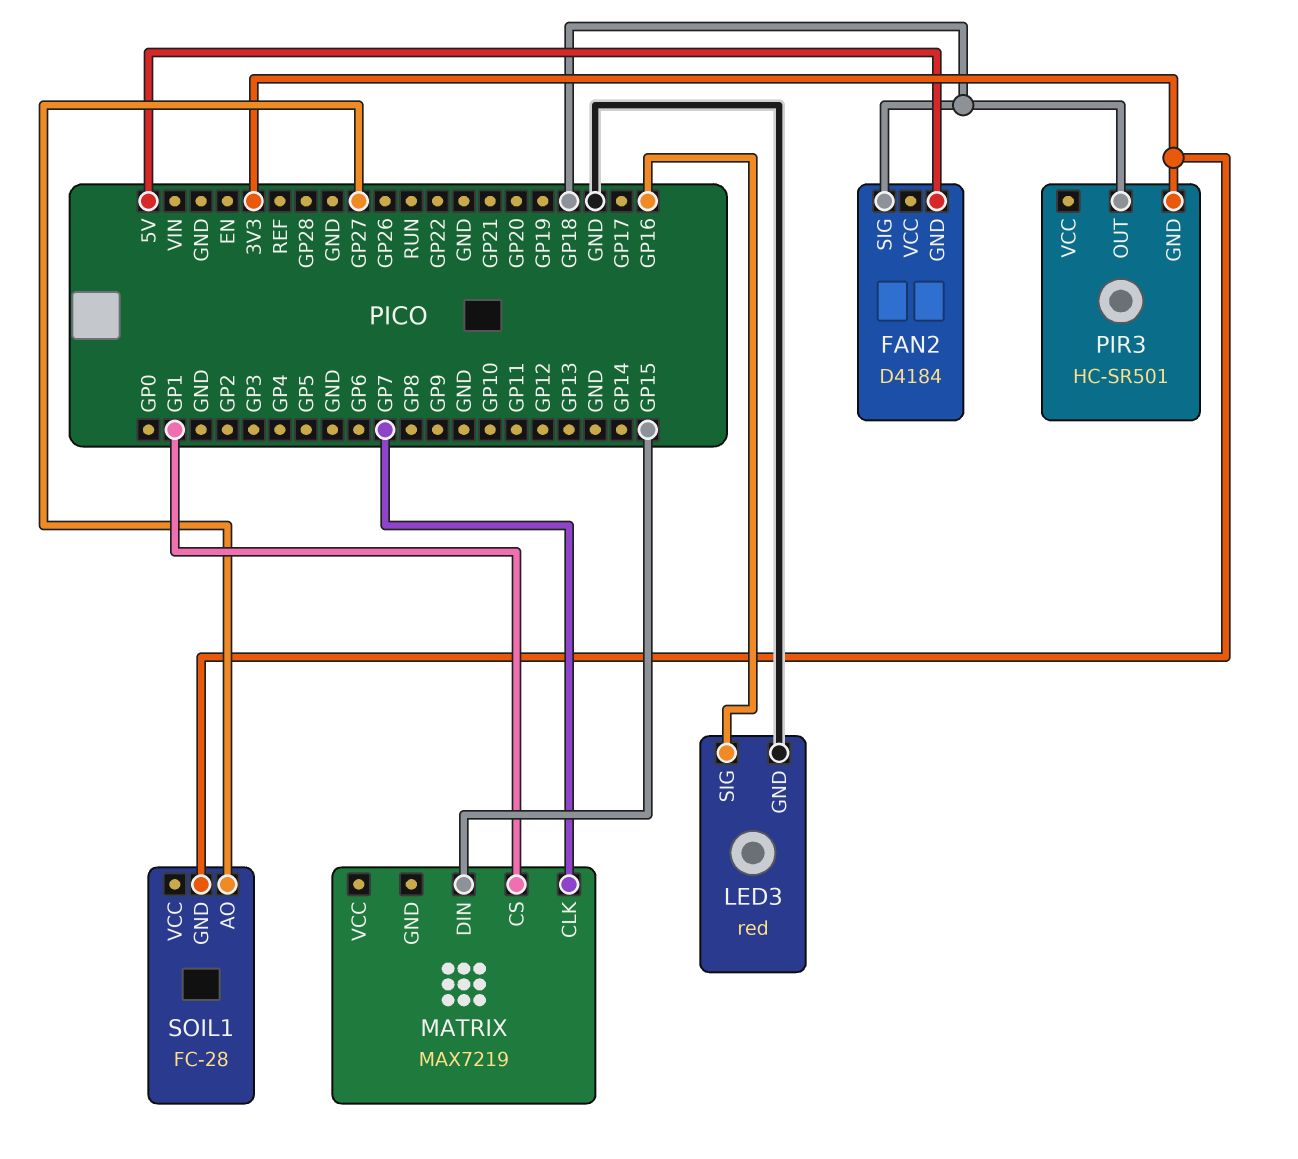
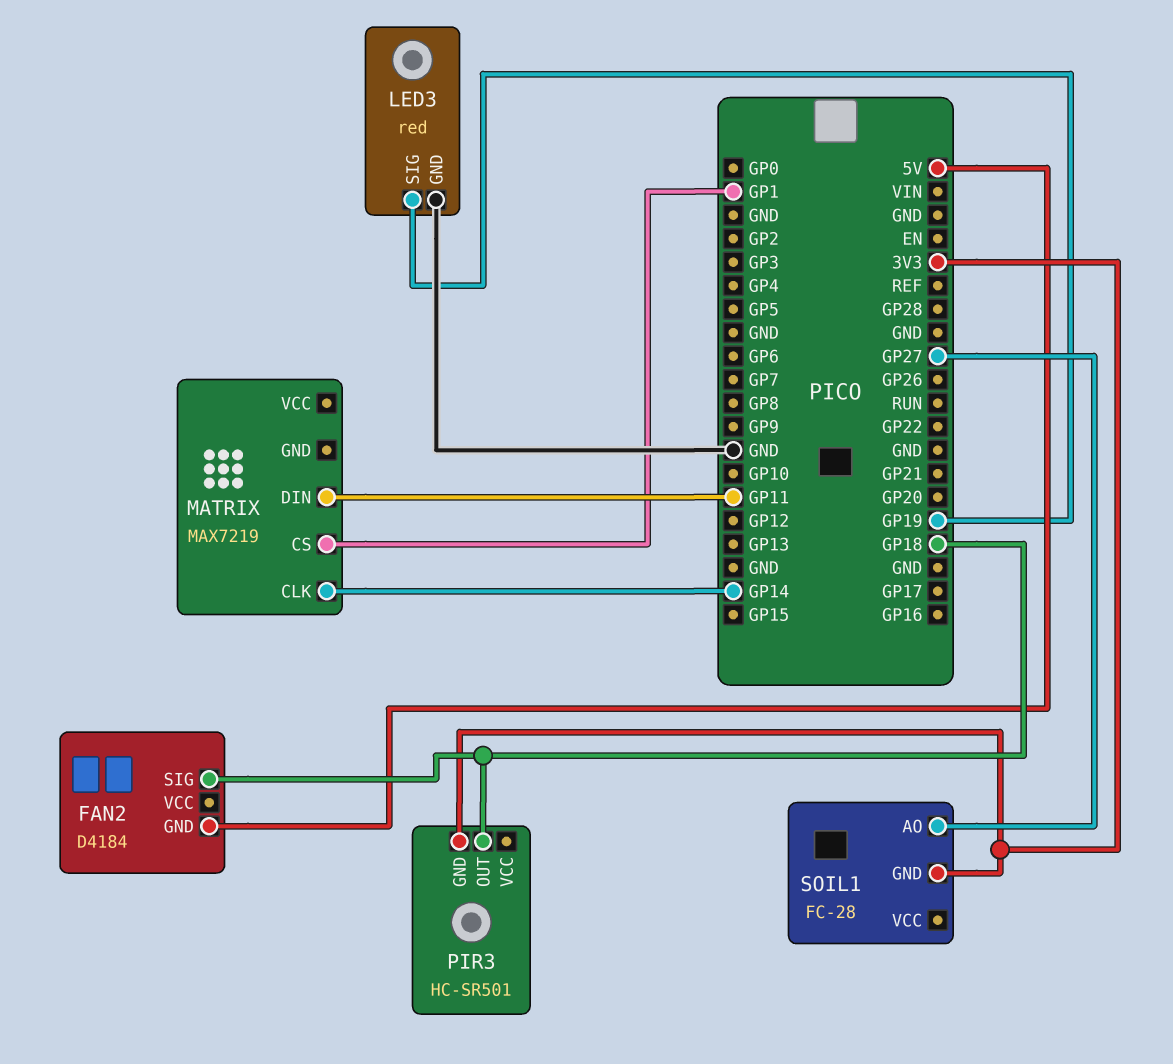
LED3 pin SIG: GP16 -> GP19
MATRIX pin CLK: GP7 -> GP14
MATRIX pin DIN: GP15 -> GP11

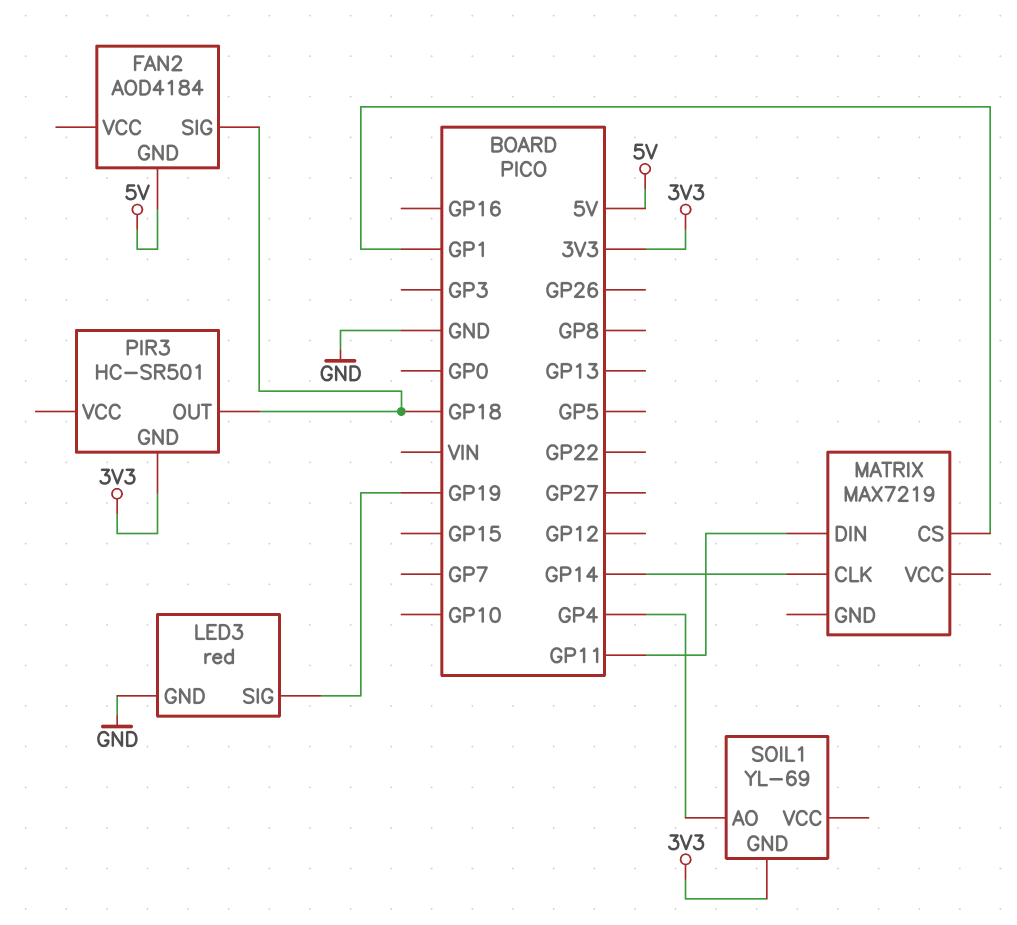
FAN2: D4184 -> AOD4184
SOIL1: FC-28 -> YL-69
SOIL1 pin AO: GP27 -> GP4

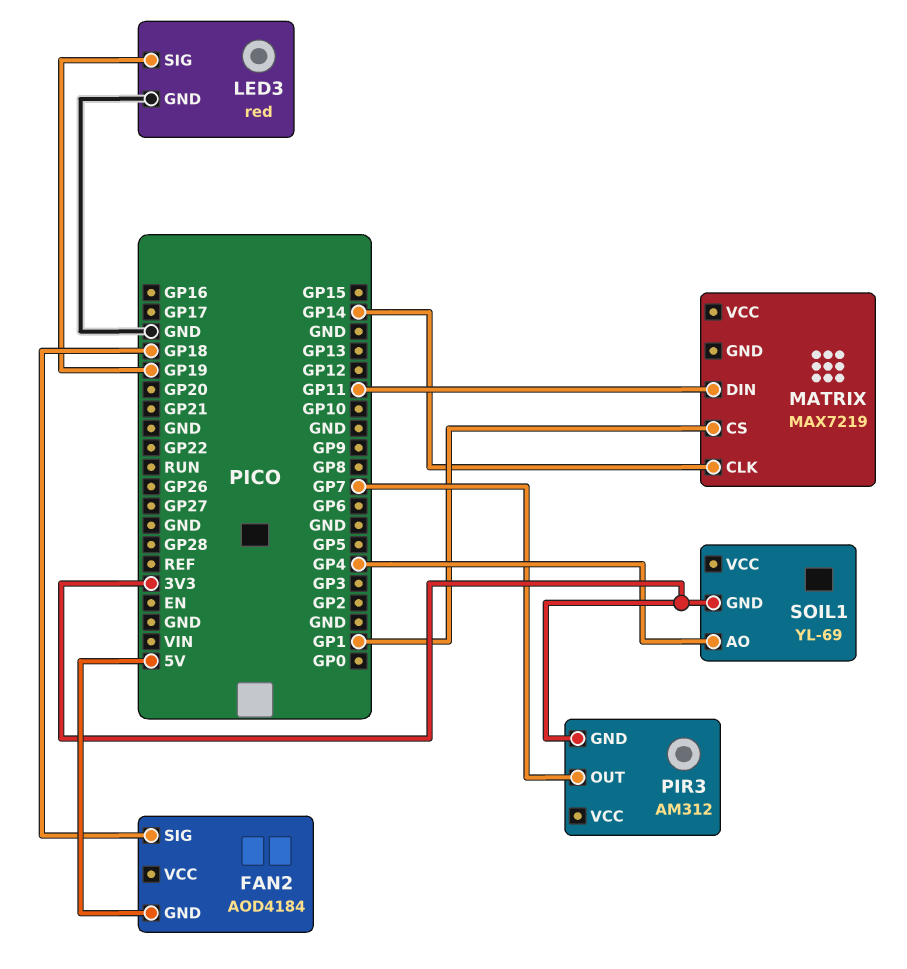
PIR3: HC-SR501 -> AM312
PIR3 pin OUT: GP18 -> GP7

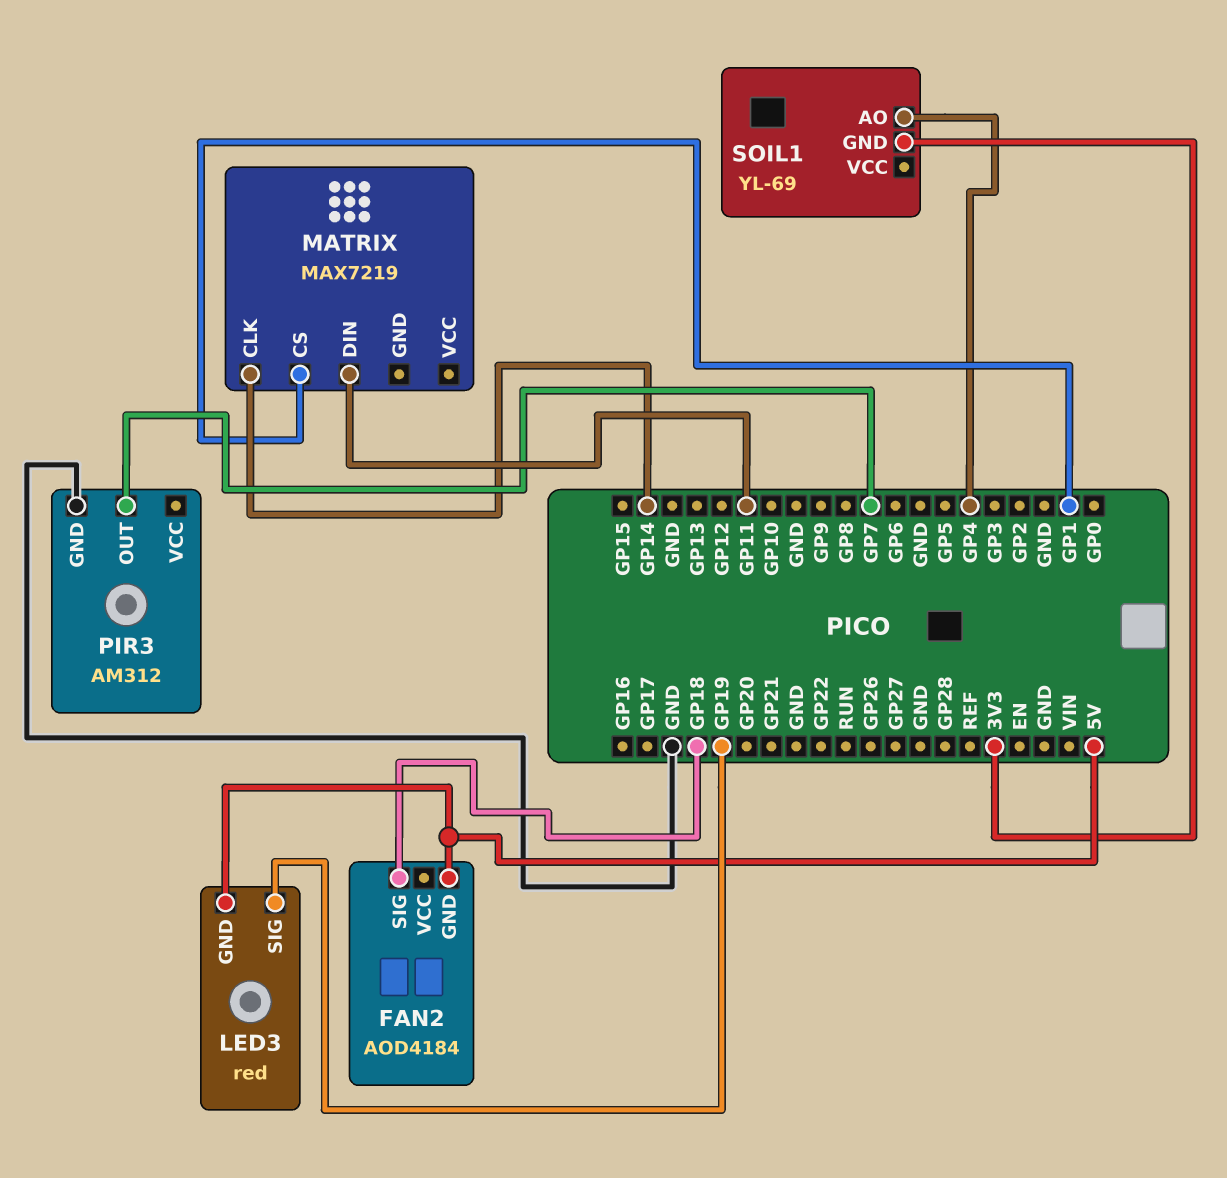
LED3 pin GND: GND -> 5V
PIR3 pin GND: 3V3 -> GND

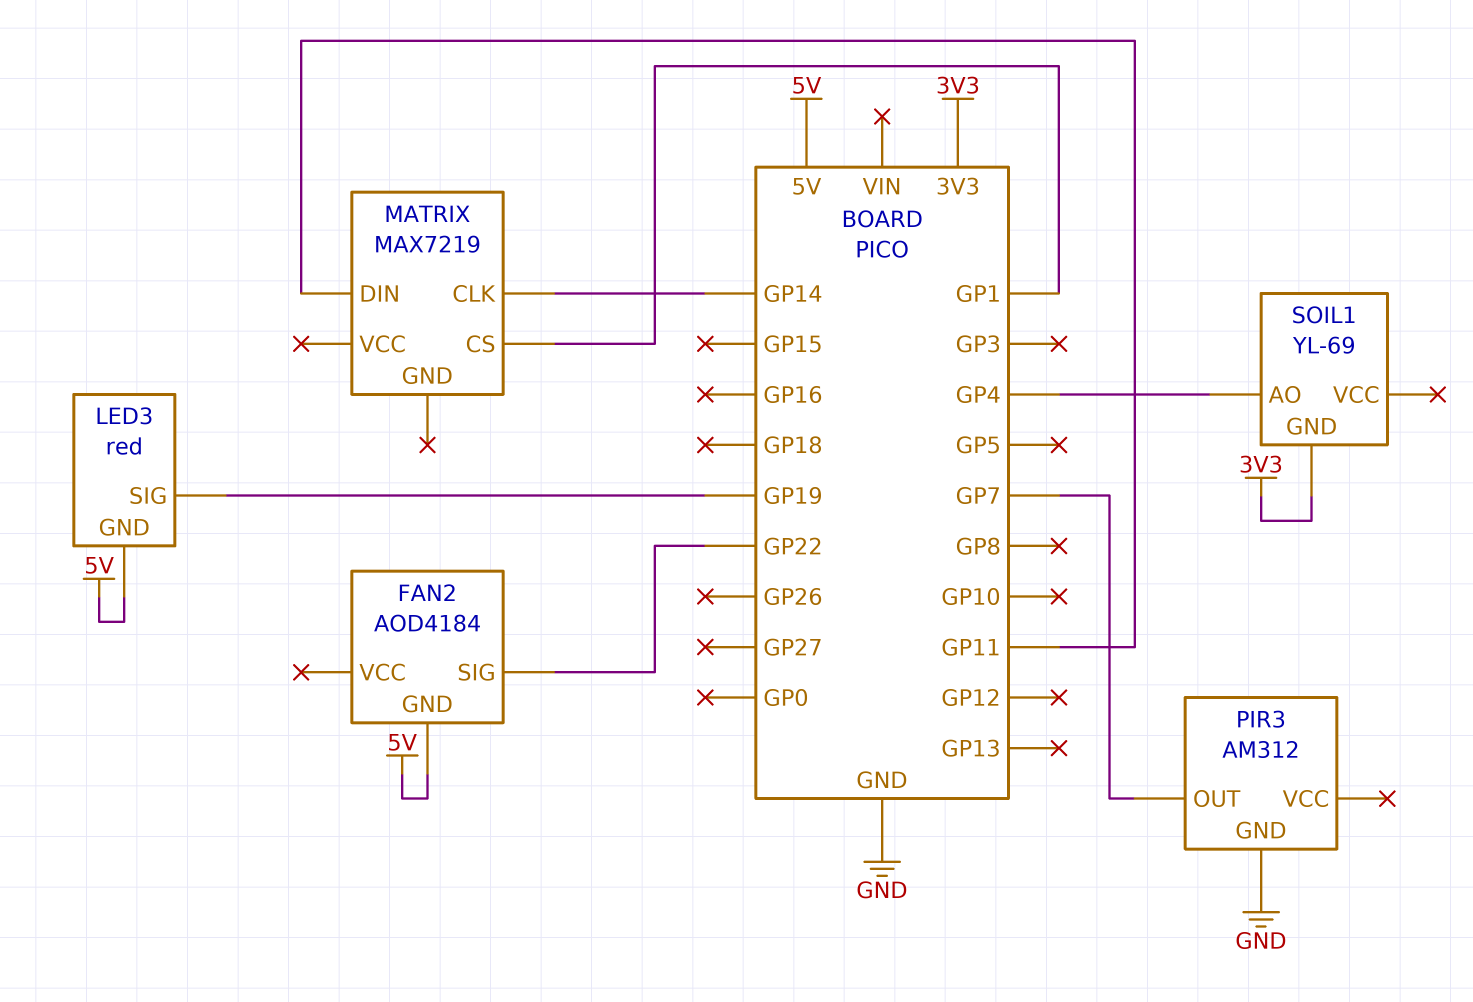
FAN2 pin SIG: GP18 -> GP22

